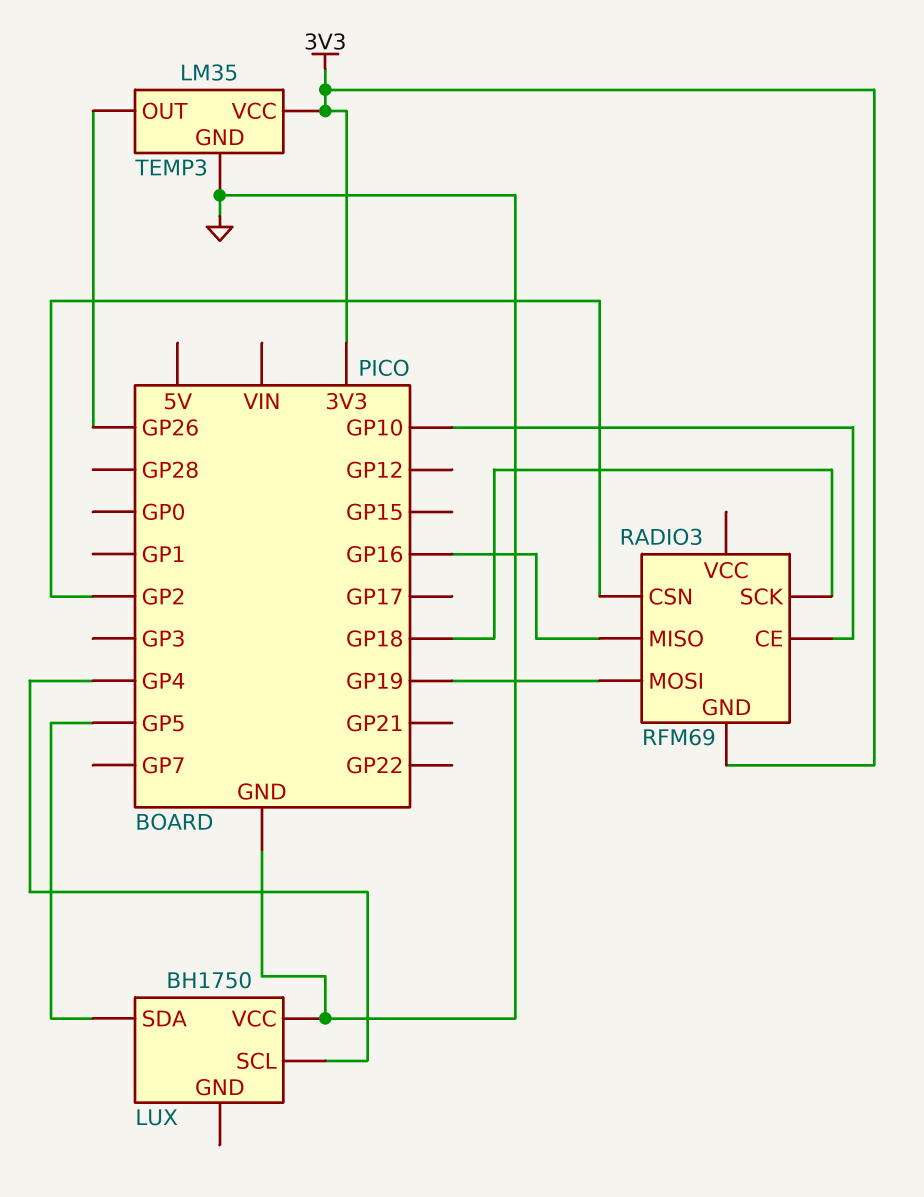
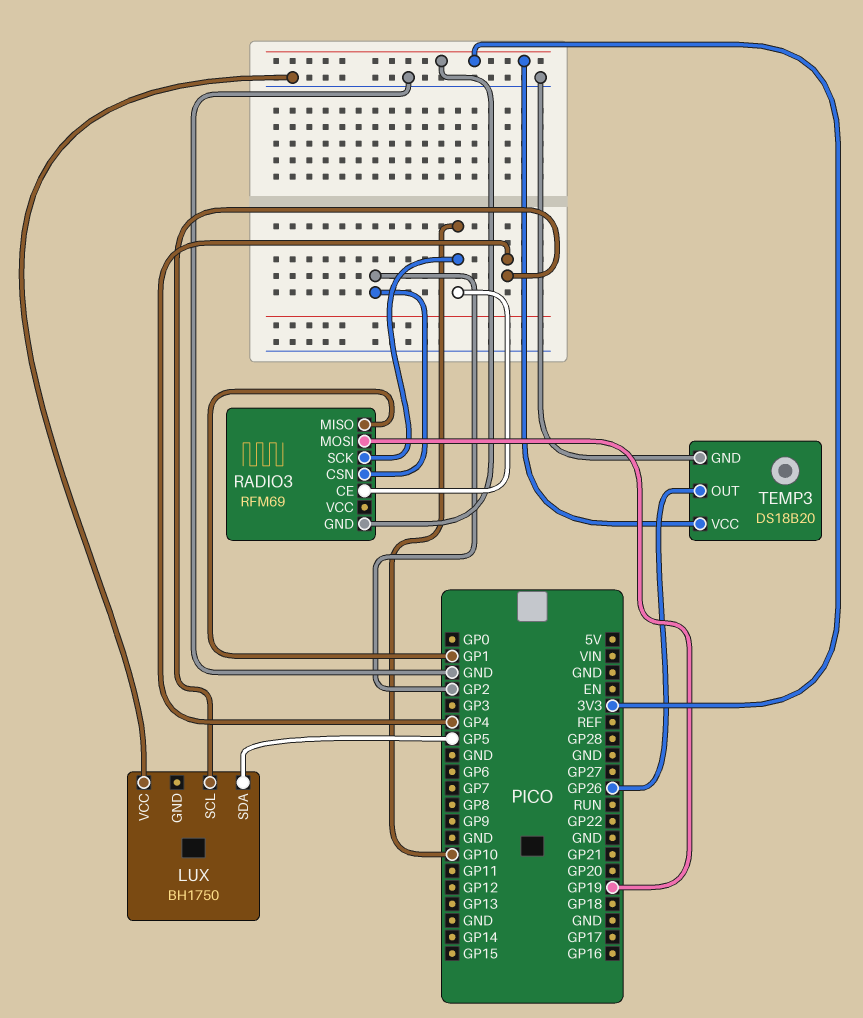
RADIO3 pin MISO: GP16 -> GP1
RADIO3 pin SCK: GP18 -> GP10
TEMP3: LM35 -> DS18B20

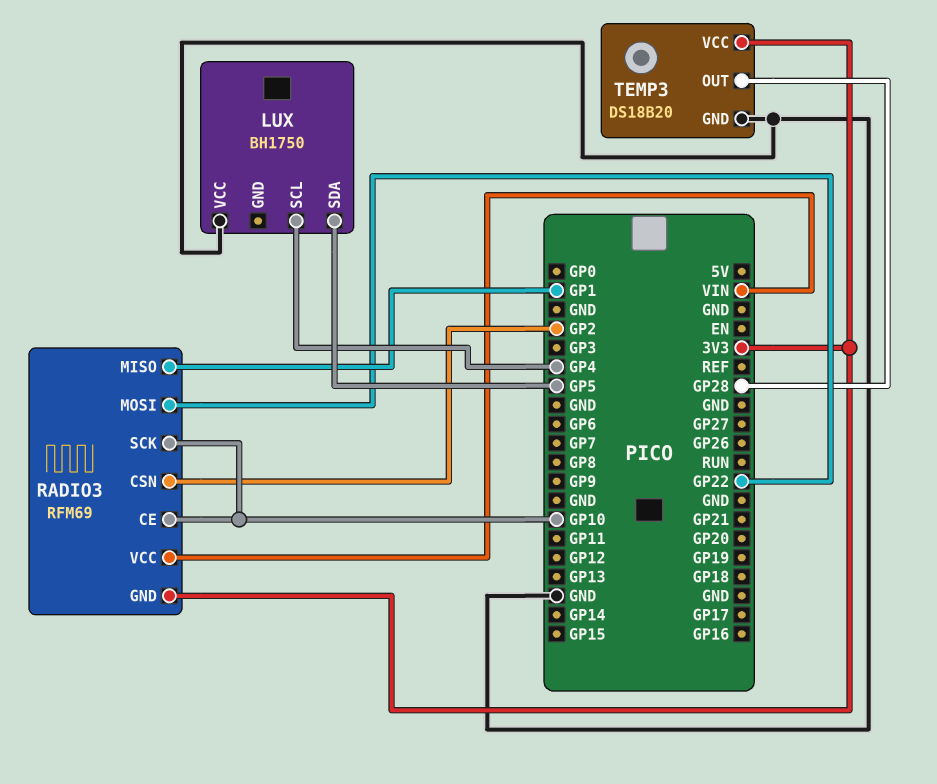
RADIO3 pin MOSI: GP19 -> GP22
RADIO3 pin VCC: none -> VIN
TEMP3 pin OUT: GP26 -> GP28

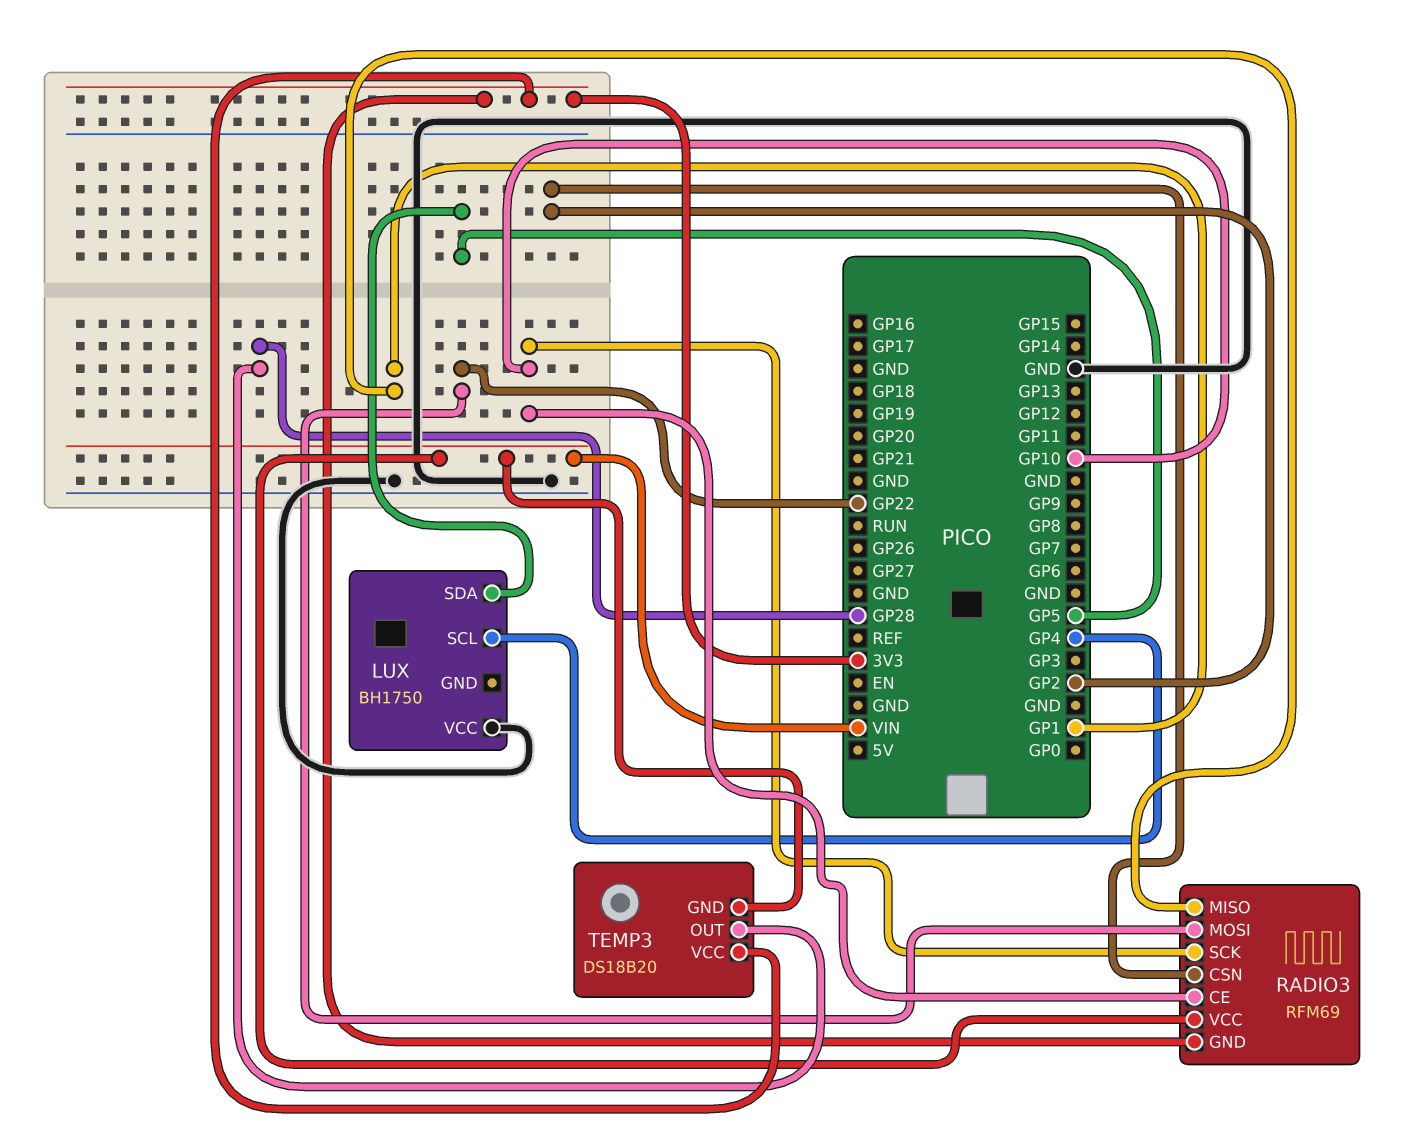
TEMP3 pin GND: GND -> VIN

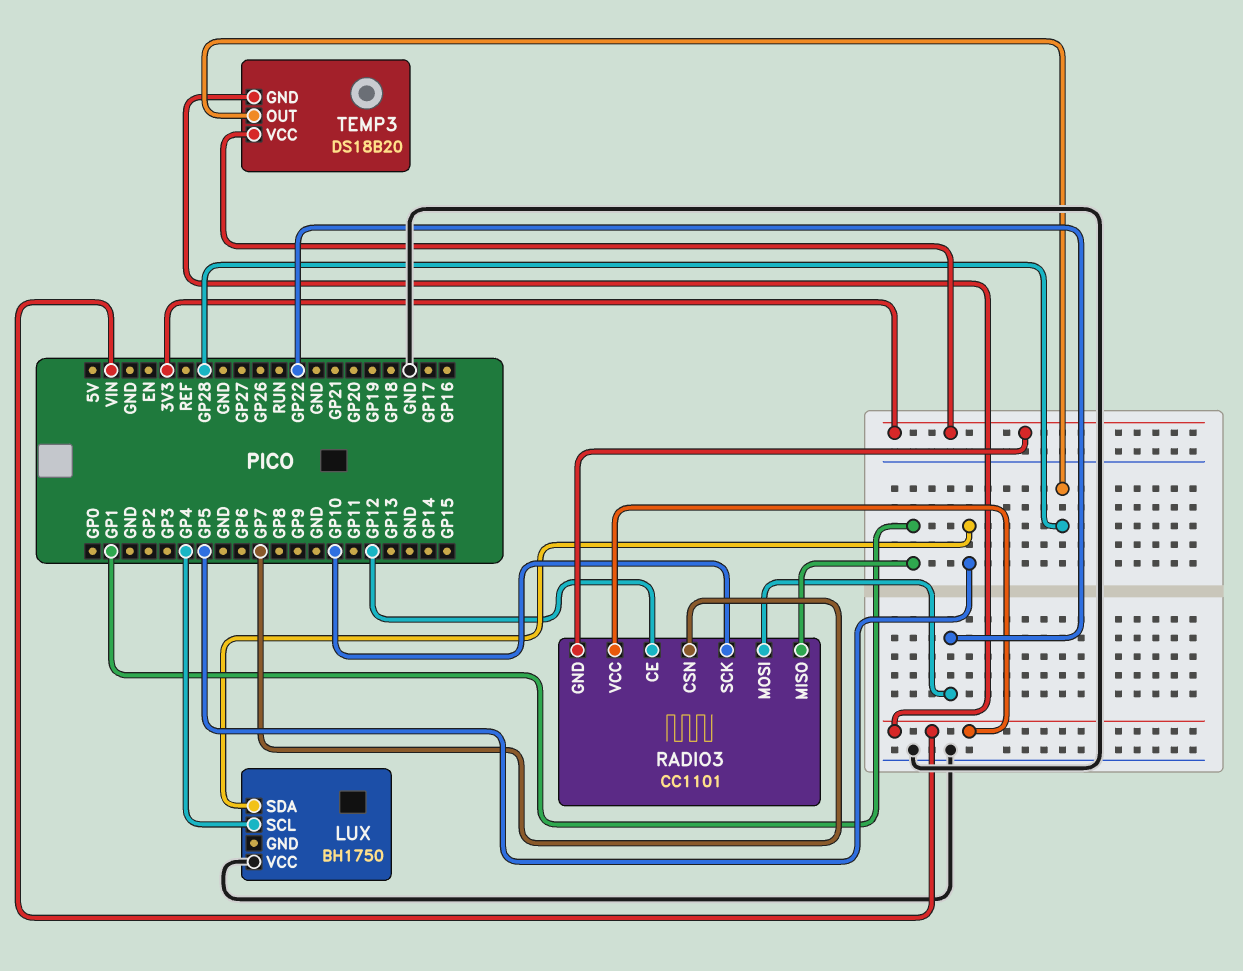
RADIO3: RFM69 -> CC1101
RADIO3 pin CE: GP10 -> GP12
RADIO3 pin CSN: GP2 -> GP7

